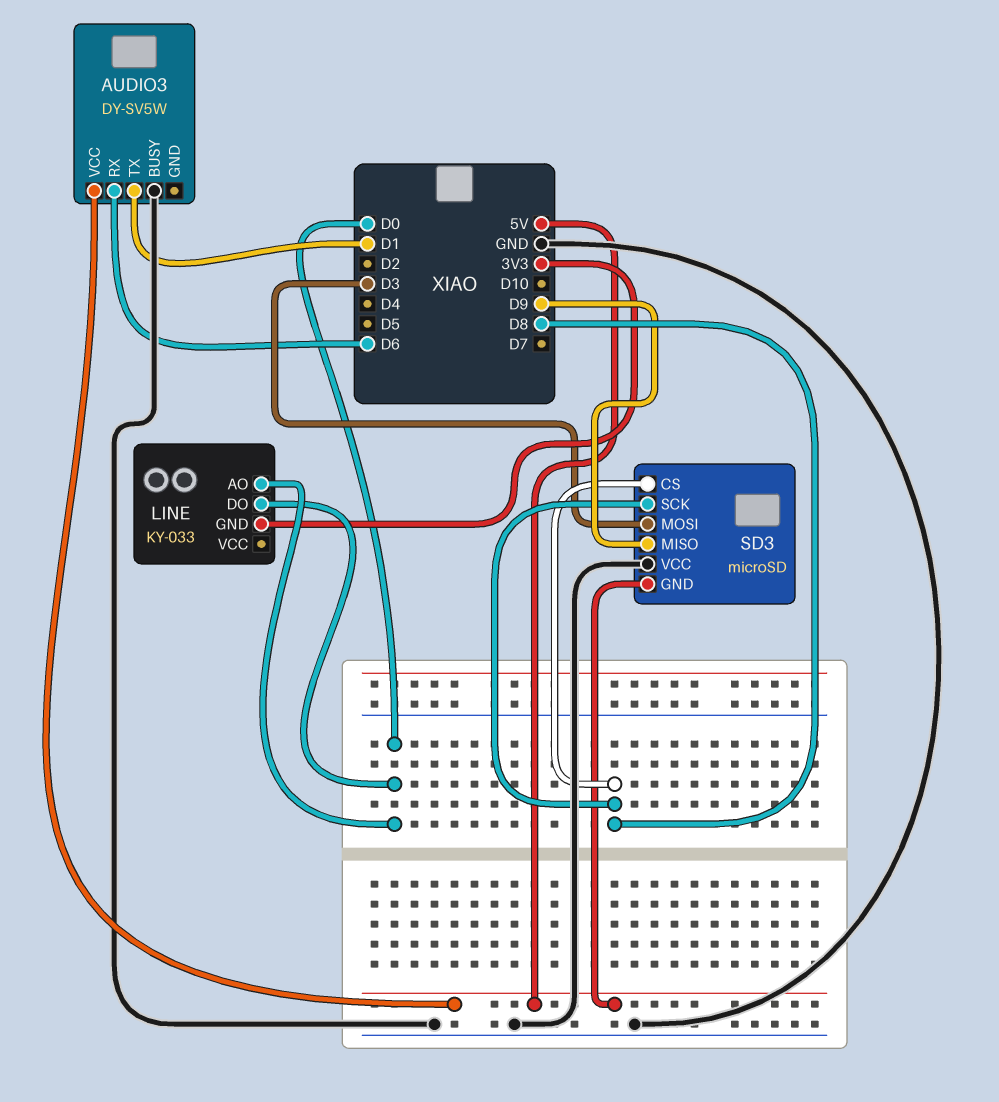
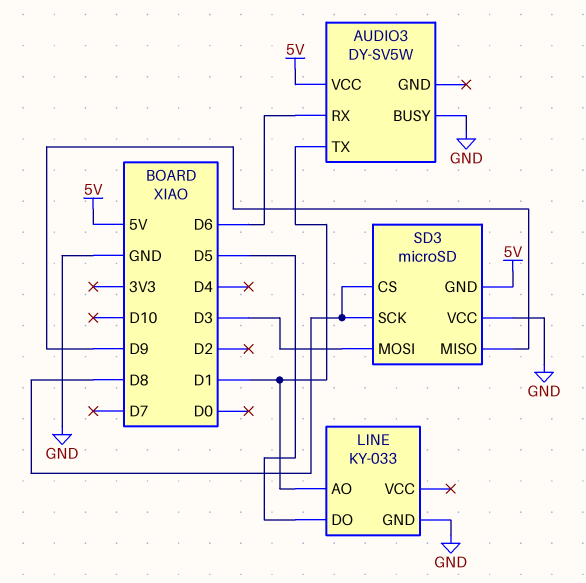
LINE pin AO: D0 -> D1
LINE pin DO: D0 -> D5
LINE pin GND: 3V3 -> GND

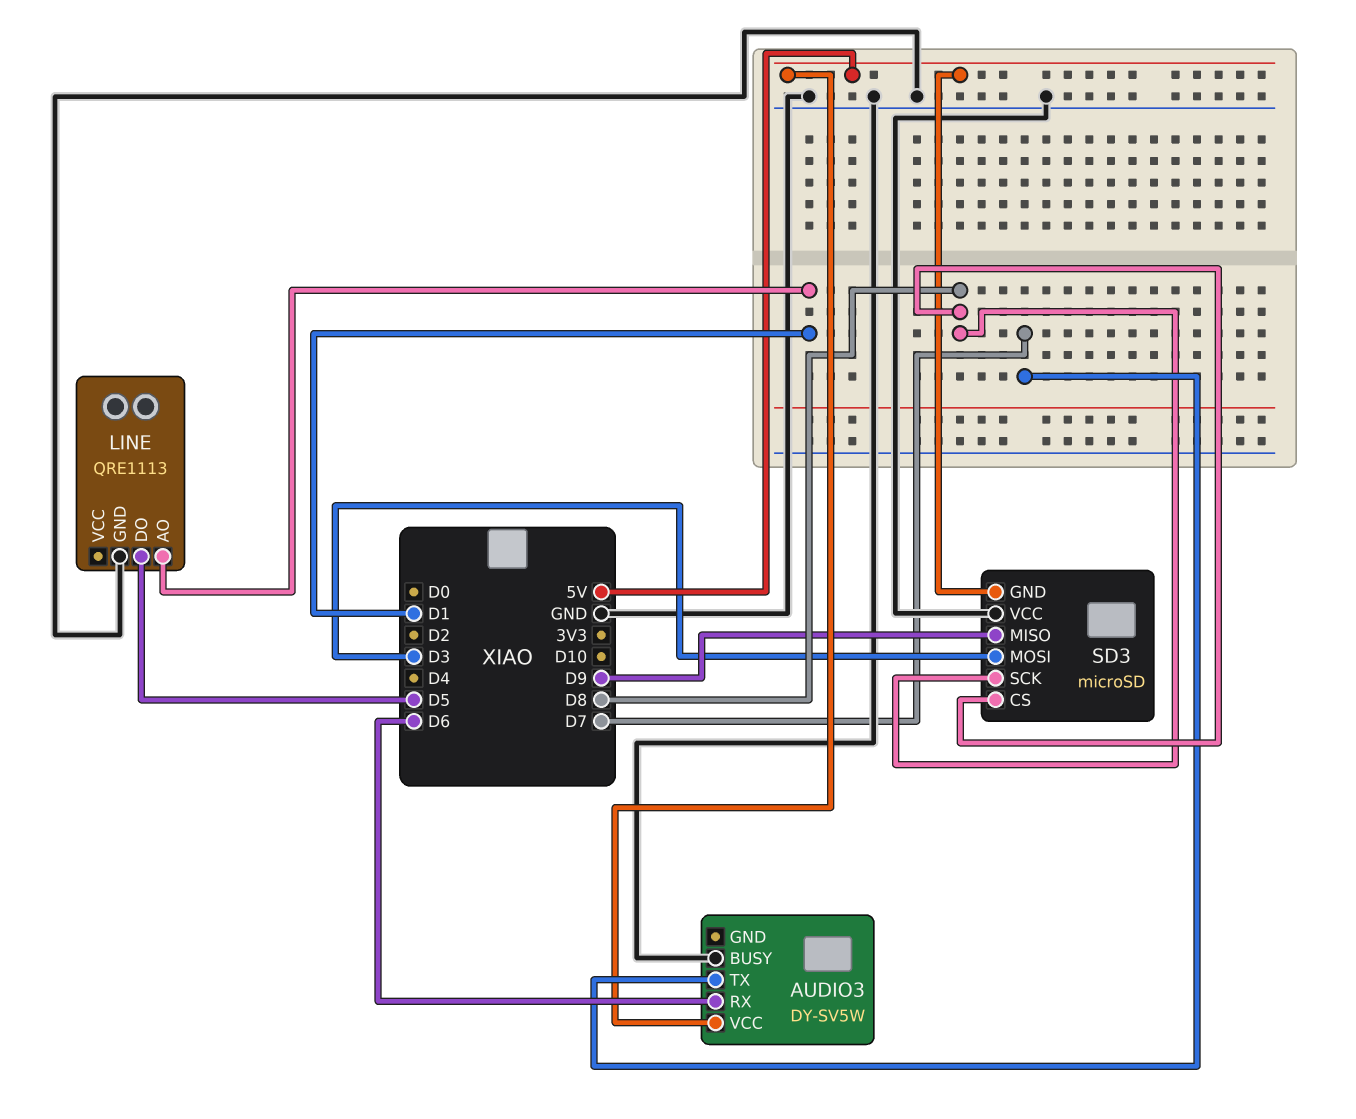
AUDIO3 pin TX: D1 -> D7
LINE: KY-033 -> QRE1113

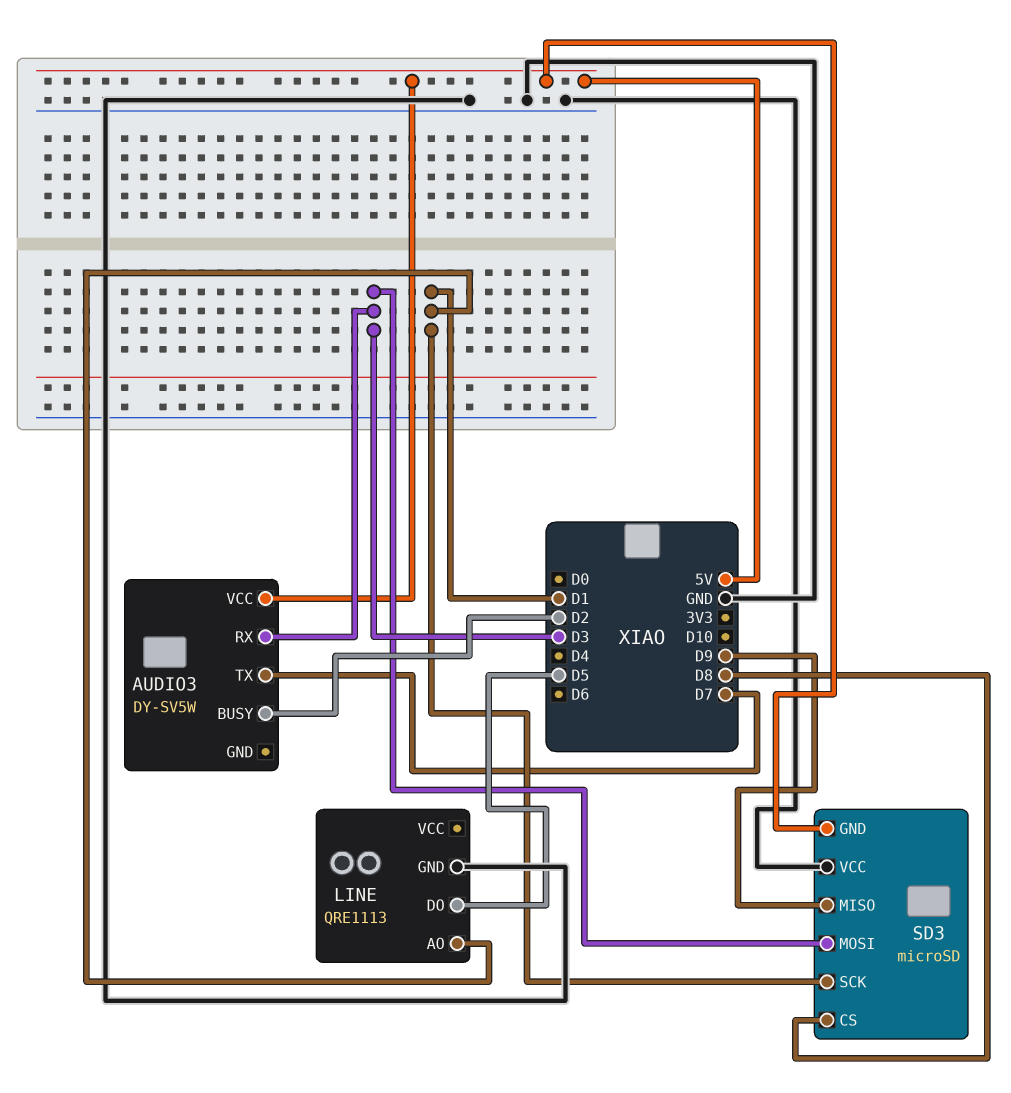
AUDIO3 pin BUSY: GND -> D2
AUDIO3 pin RX: D6 -> D3
SD3 pin SCK: D8 -> D1

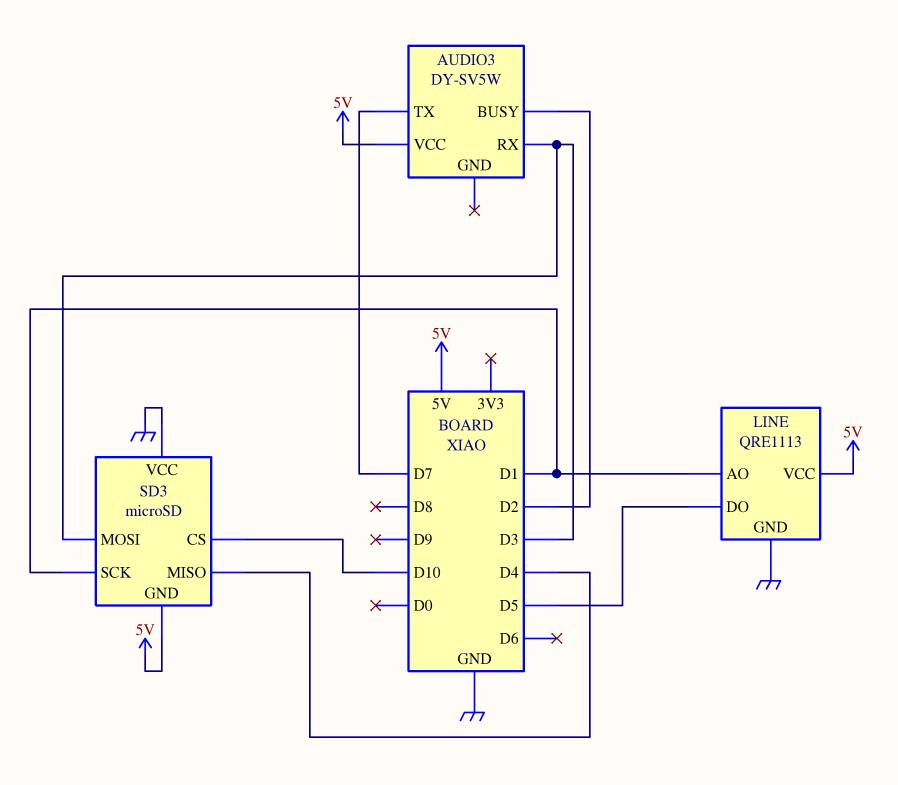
LINE pin VCC: none -> 5V
SD3 pin CS: D8 -> D10
SD3 pin MISO: D9 -> D4

